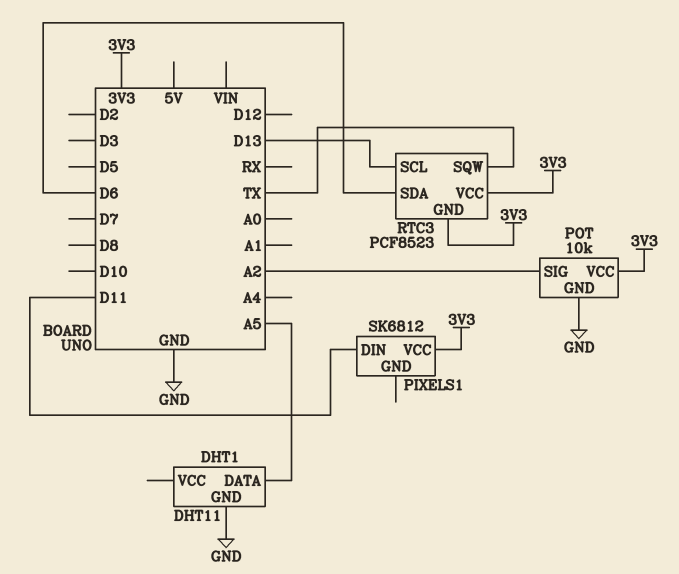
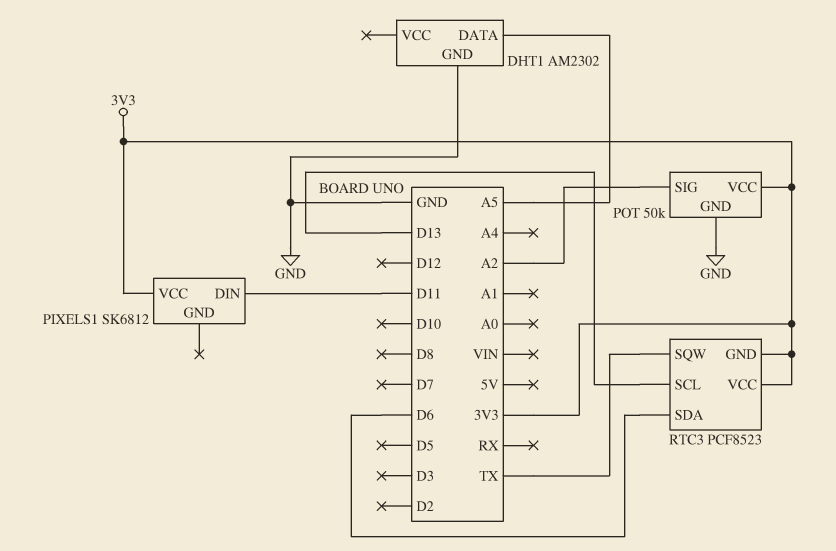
DHT1: DHT11 -> AM2302
POT: 10k -> 50k

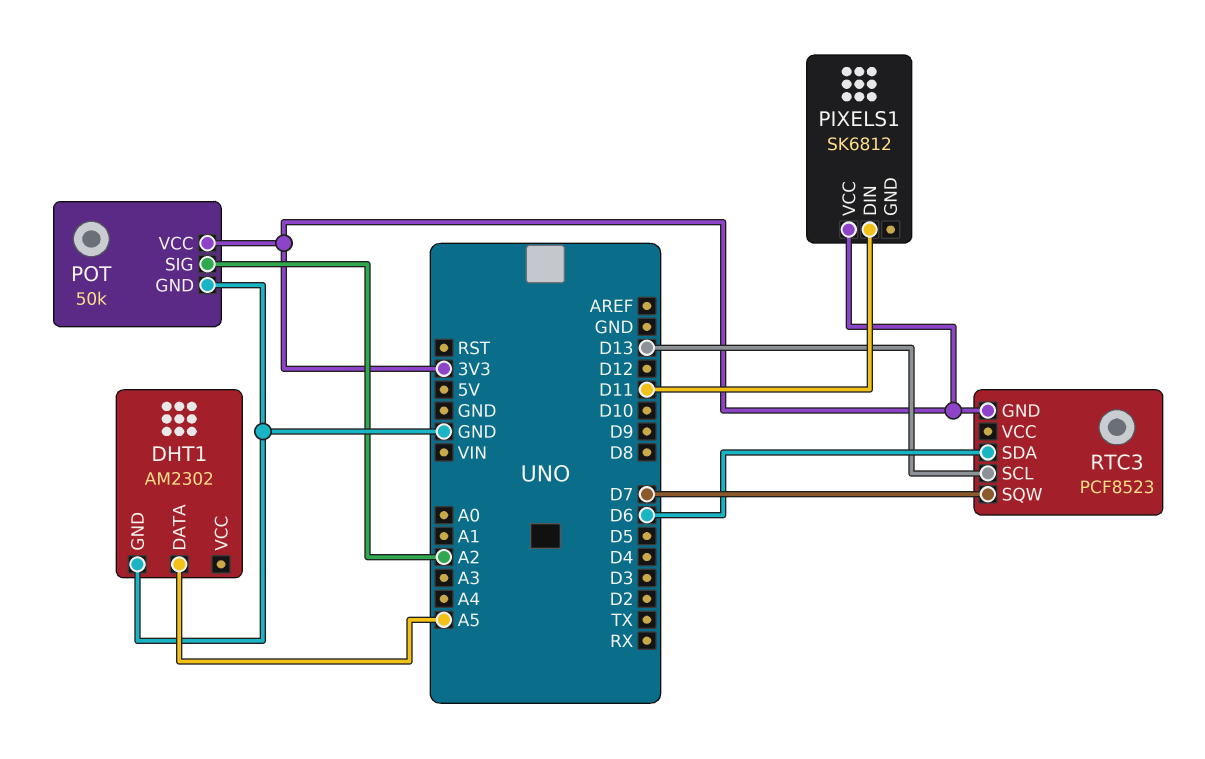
RTC3 pin SQW: TX -> D7
RTC3 pin VCC: 3V3 -> none

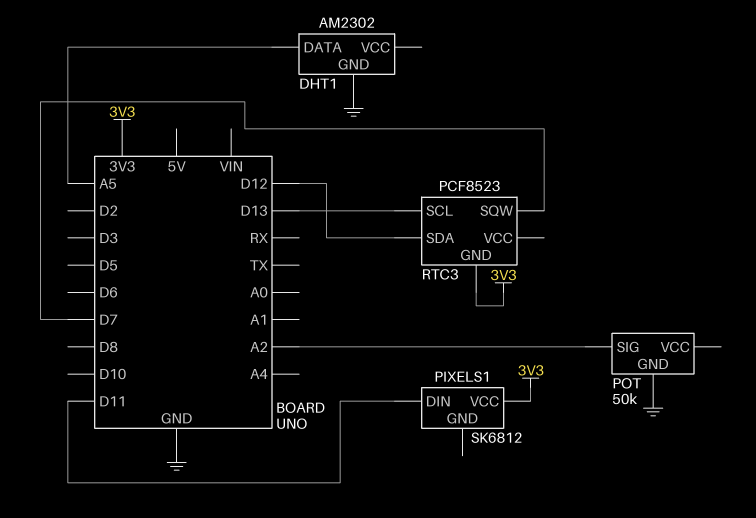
POT pin VCC: 3V3 -> none
RTC3 pin SDA: D6 -> D12

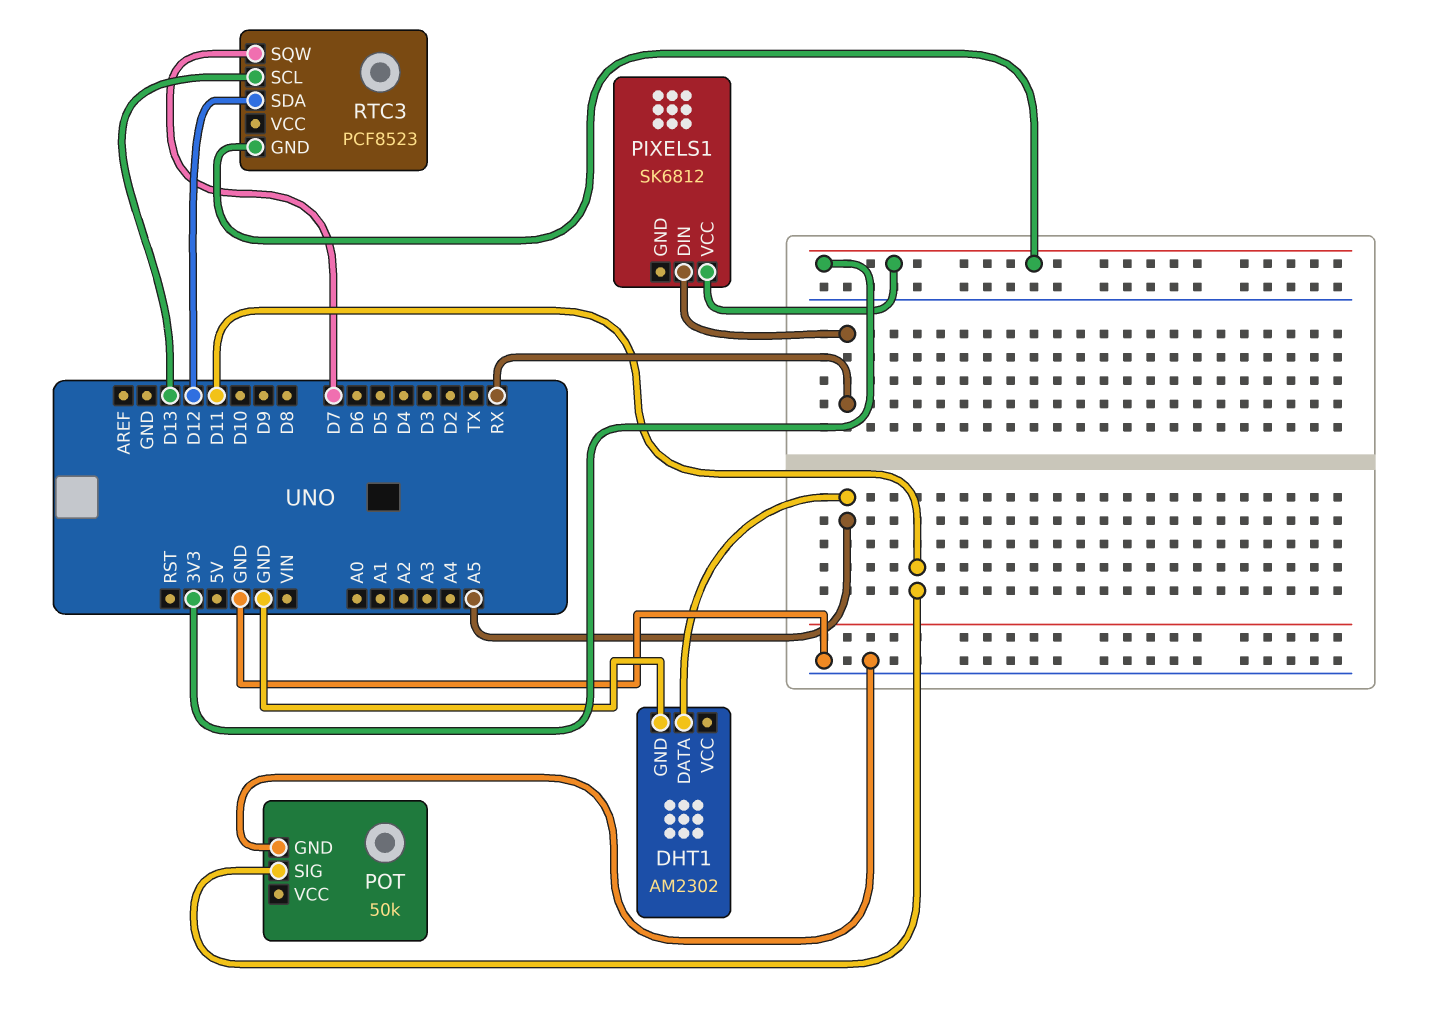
PIXELS1 pin DIN: D11 -> RX
POT pin SIG: A2 -> D11

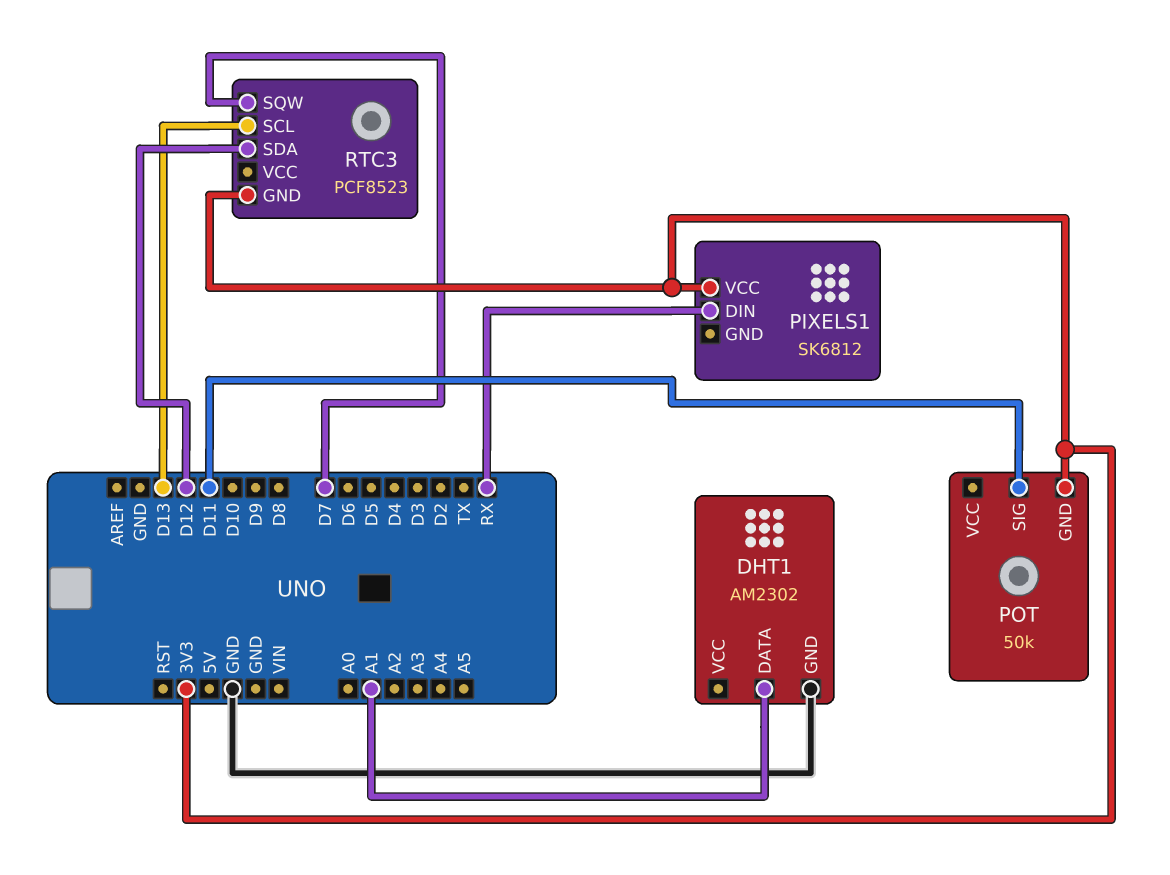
DHT1 pin DATA: A5 -> A1
POT pin GND: GND -> 3V3

